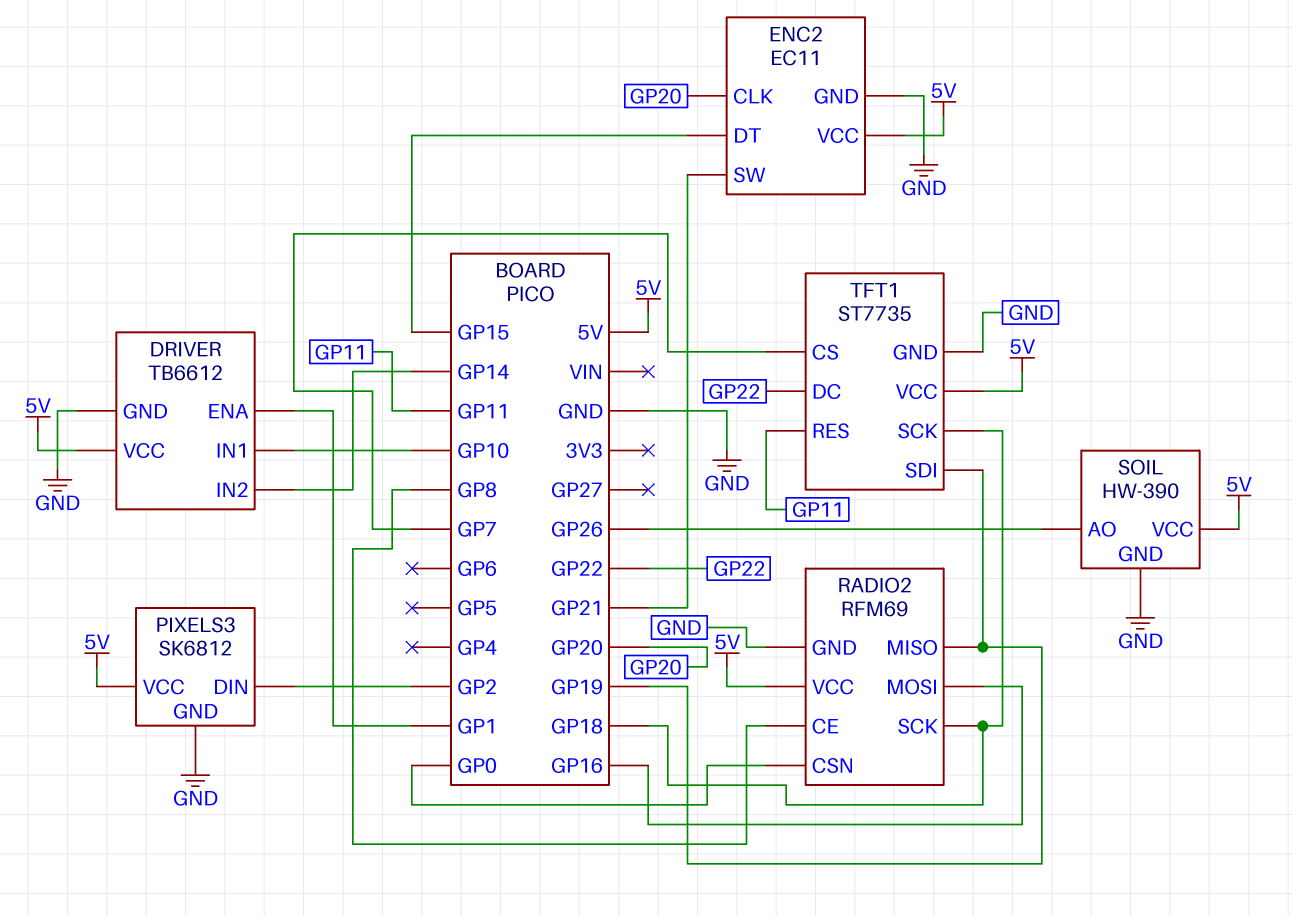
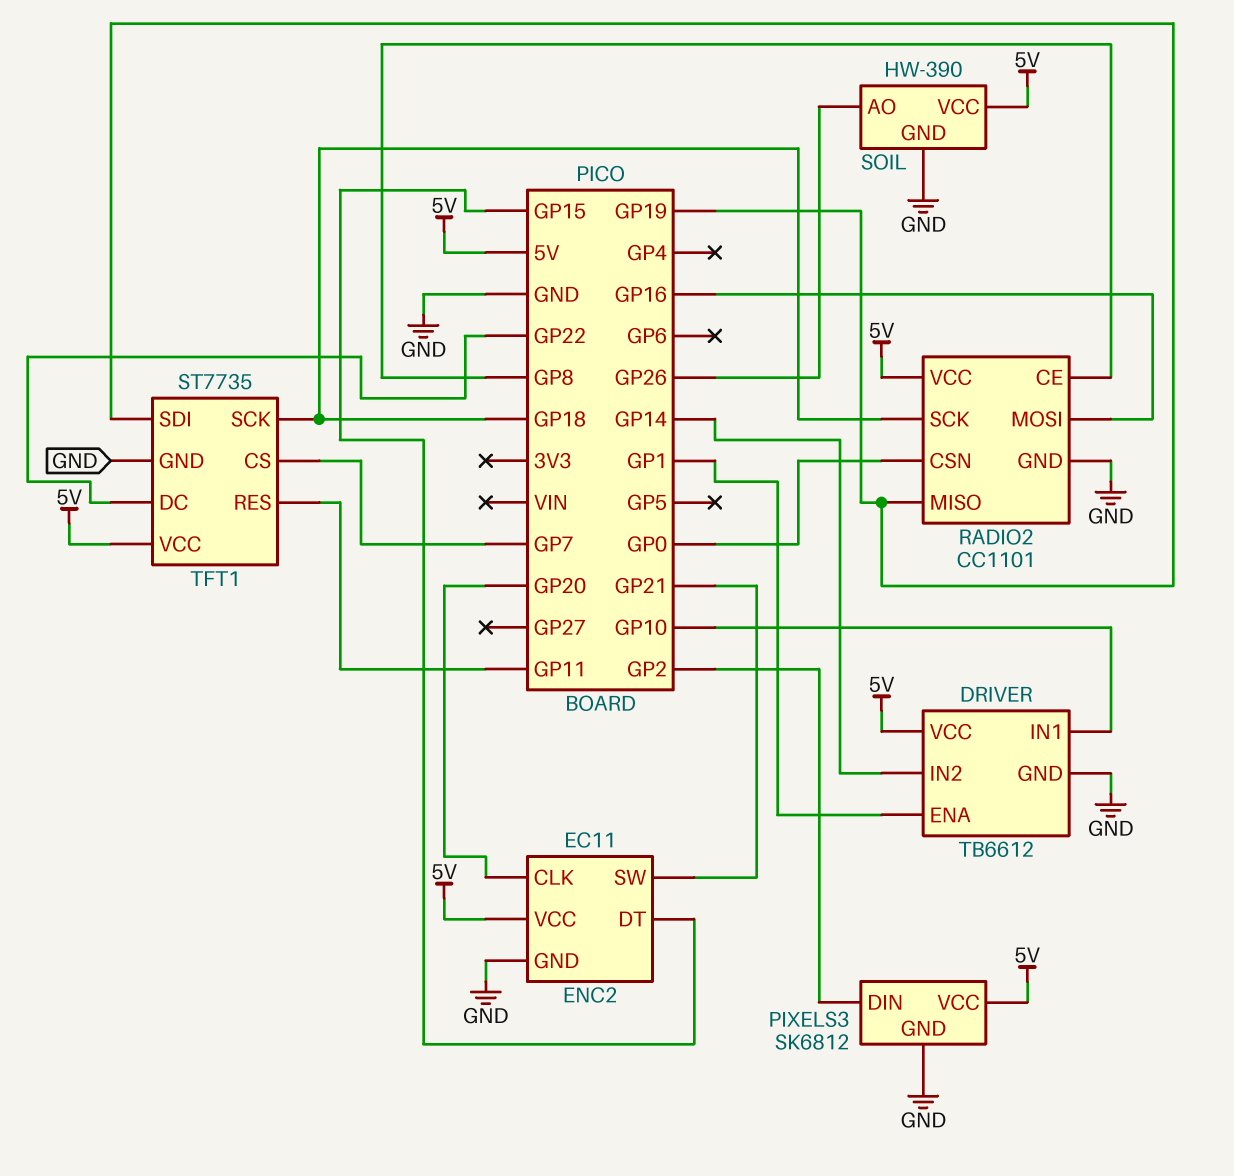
RADIO2: RFM69 -> CC1101

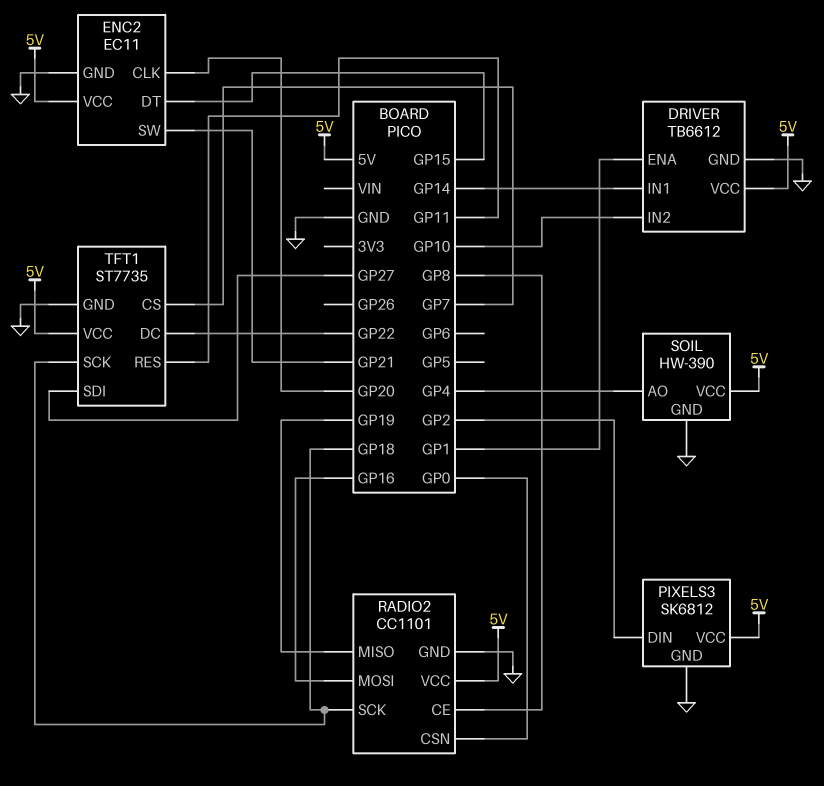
DRIVER pin IN1: GP10 -> GP14
DRIVER pin IN2: GP14 -> GP10
SOIL pin AO: GP26 -> GP4
TFT1 pin SDI: GP19 -> GP27

